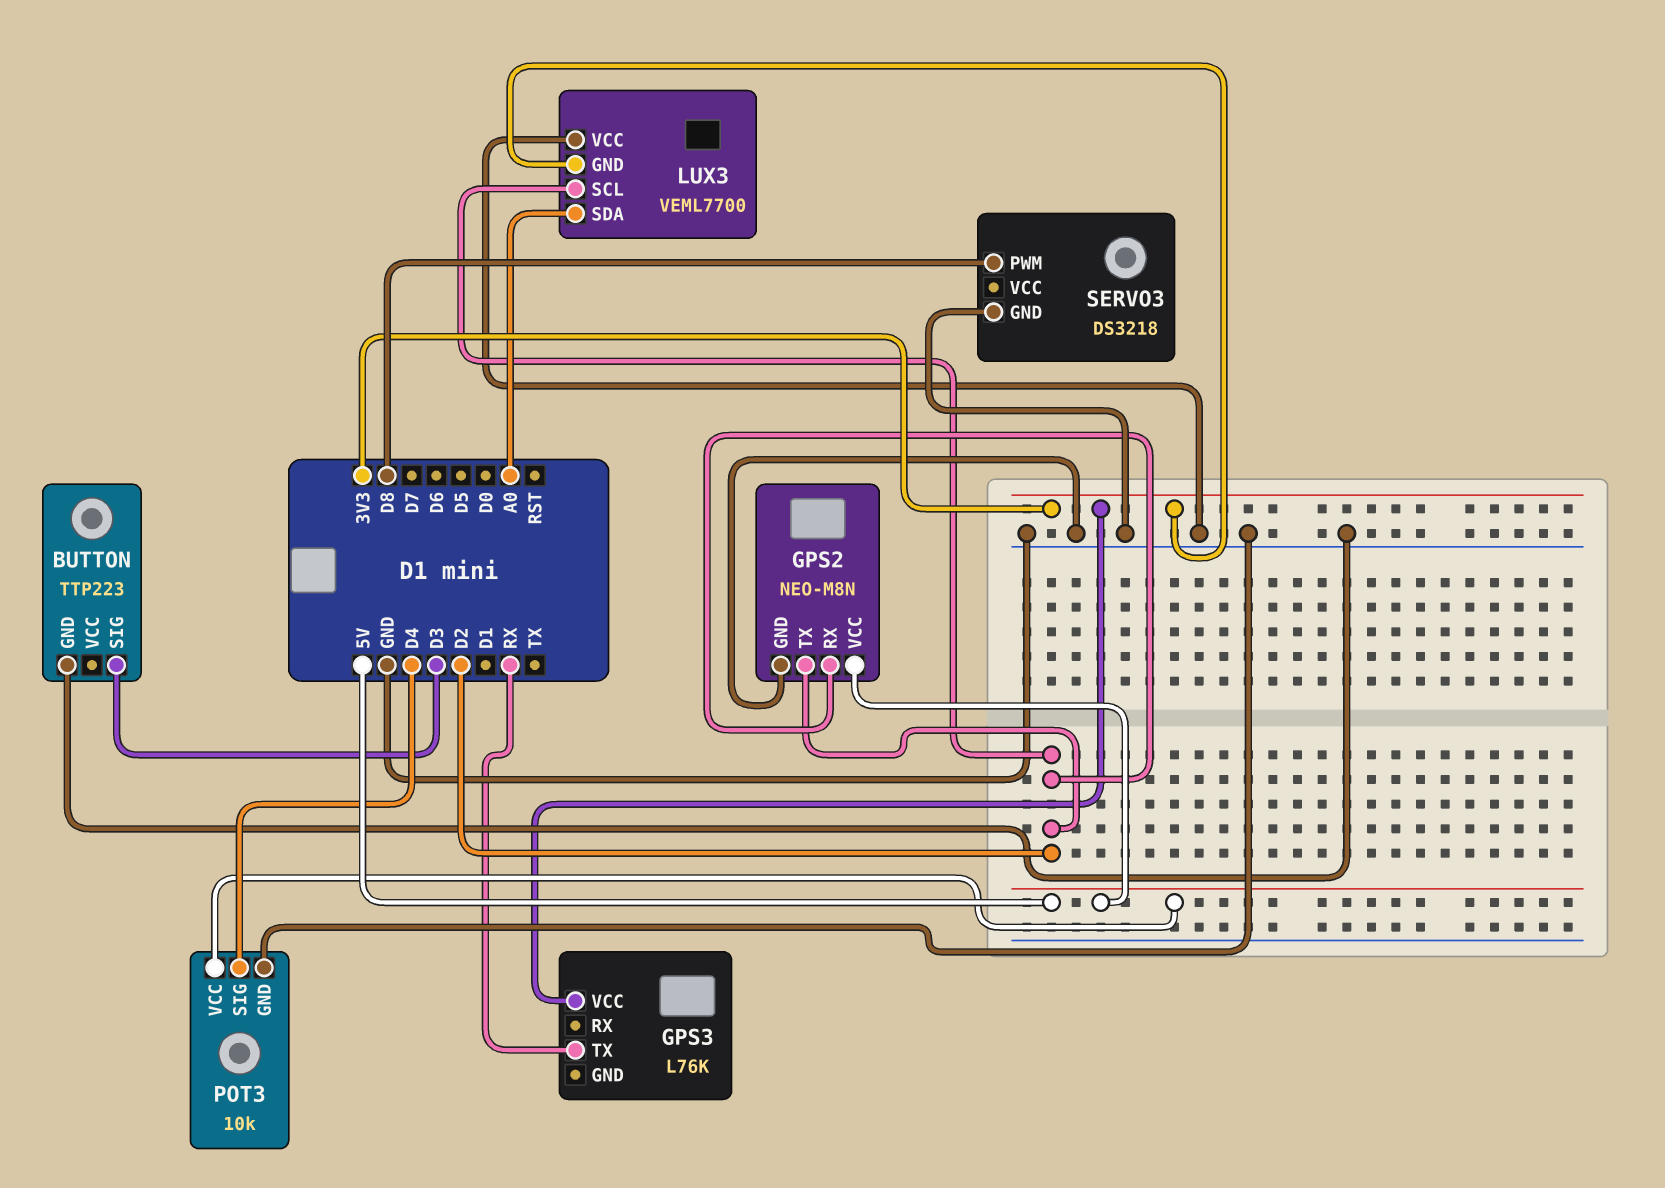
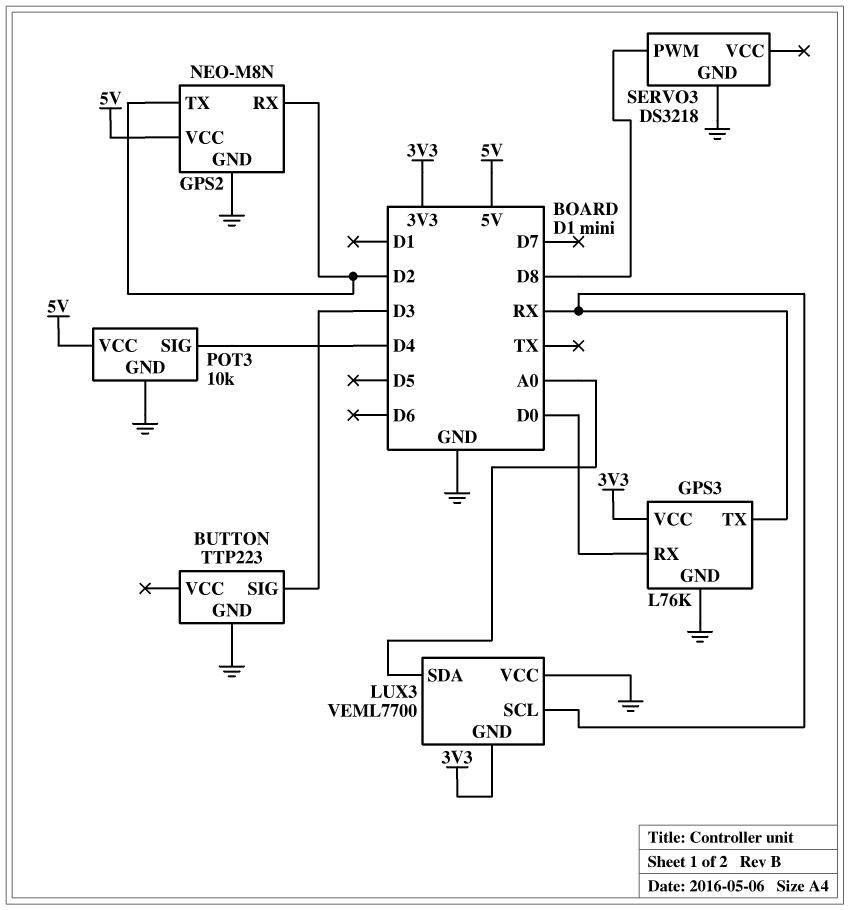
GPS3 pin GND: none -> GND
GPS3 pin RX: none -> D0
LUX3 pin SCL: D2 -> RX

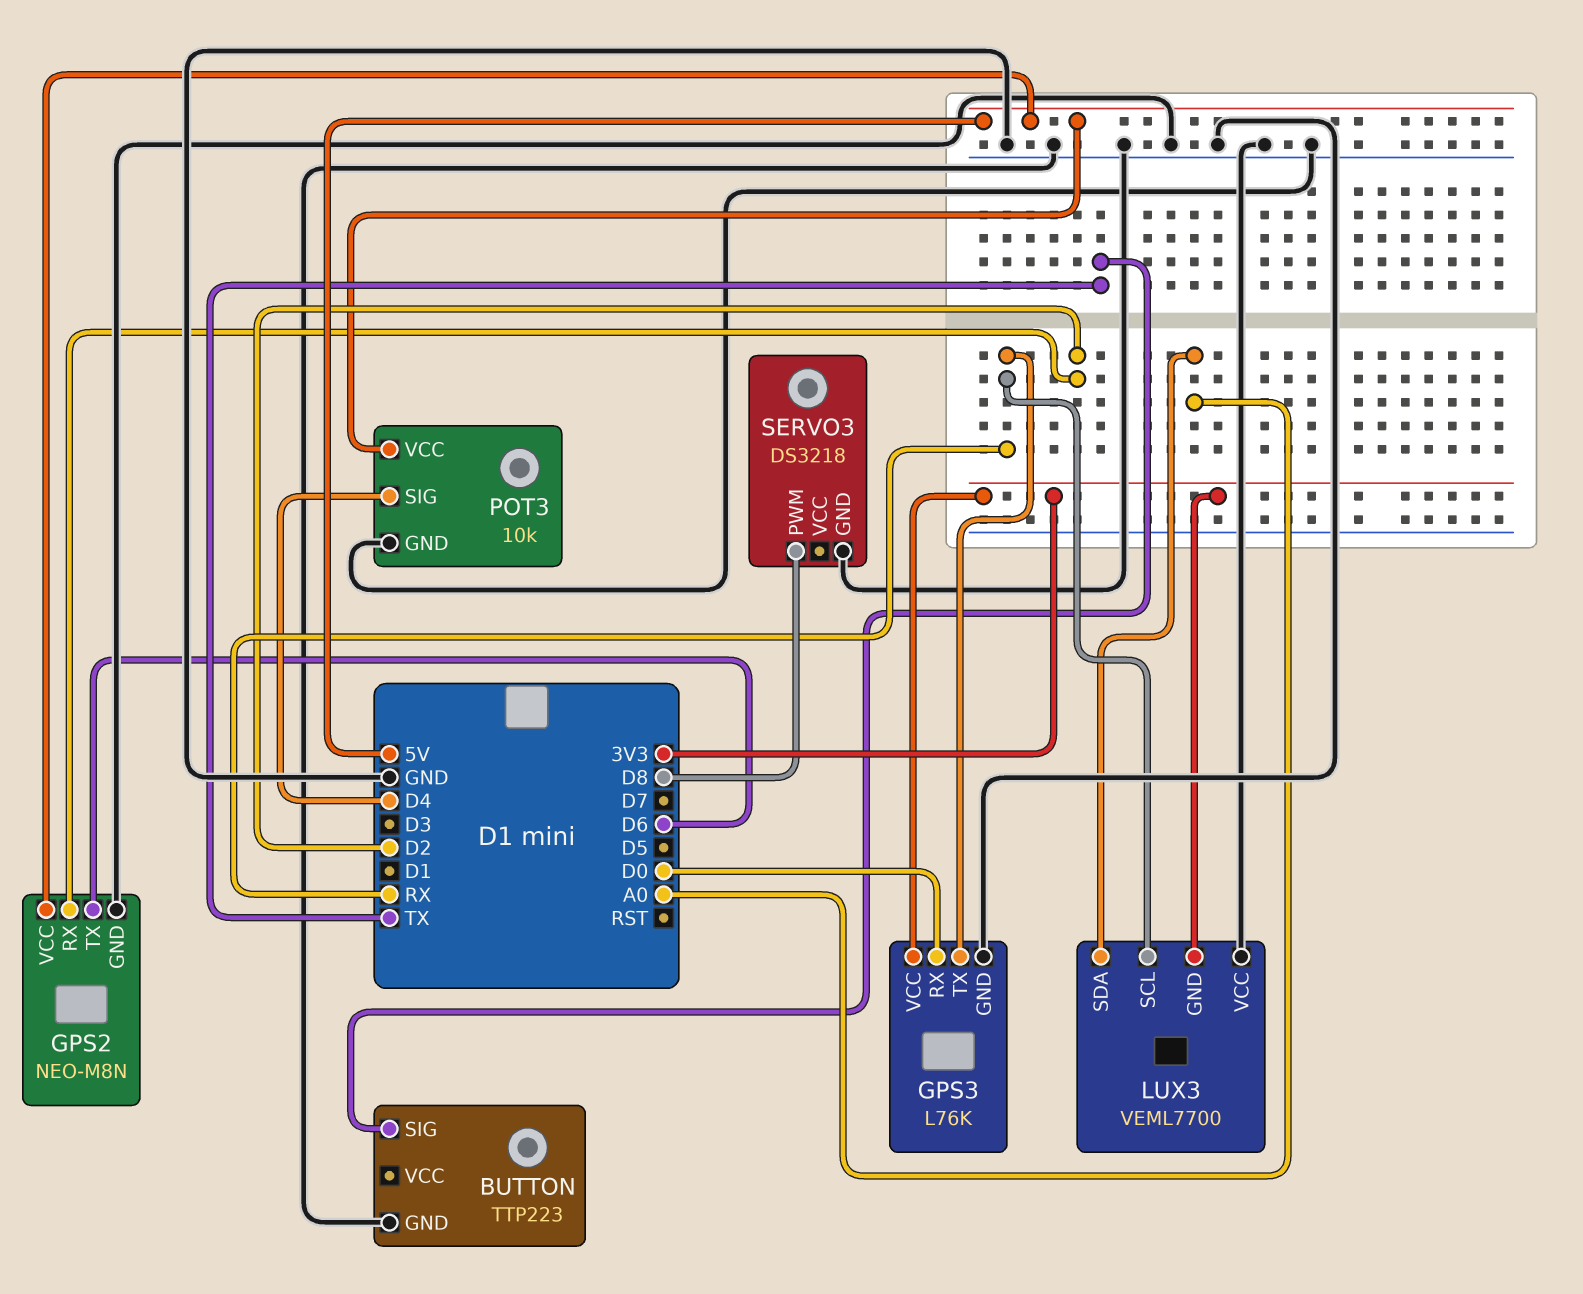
BUTTON pin SIG: D3 -> TX
GPS2 pin TX: D2 -> D6

